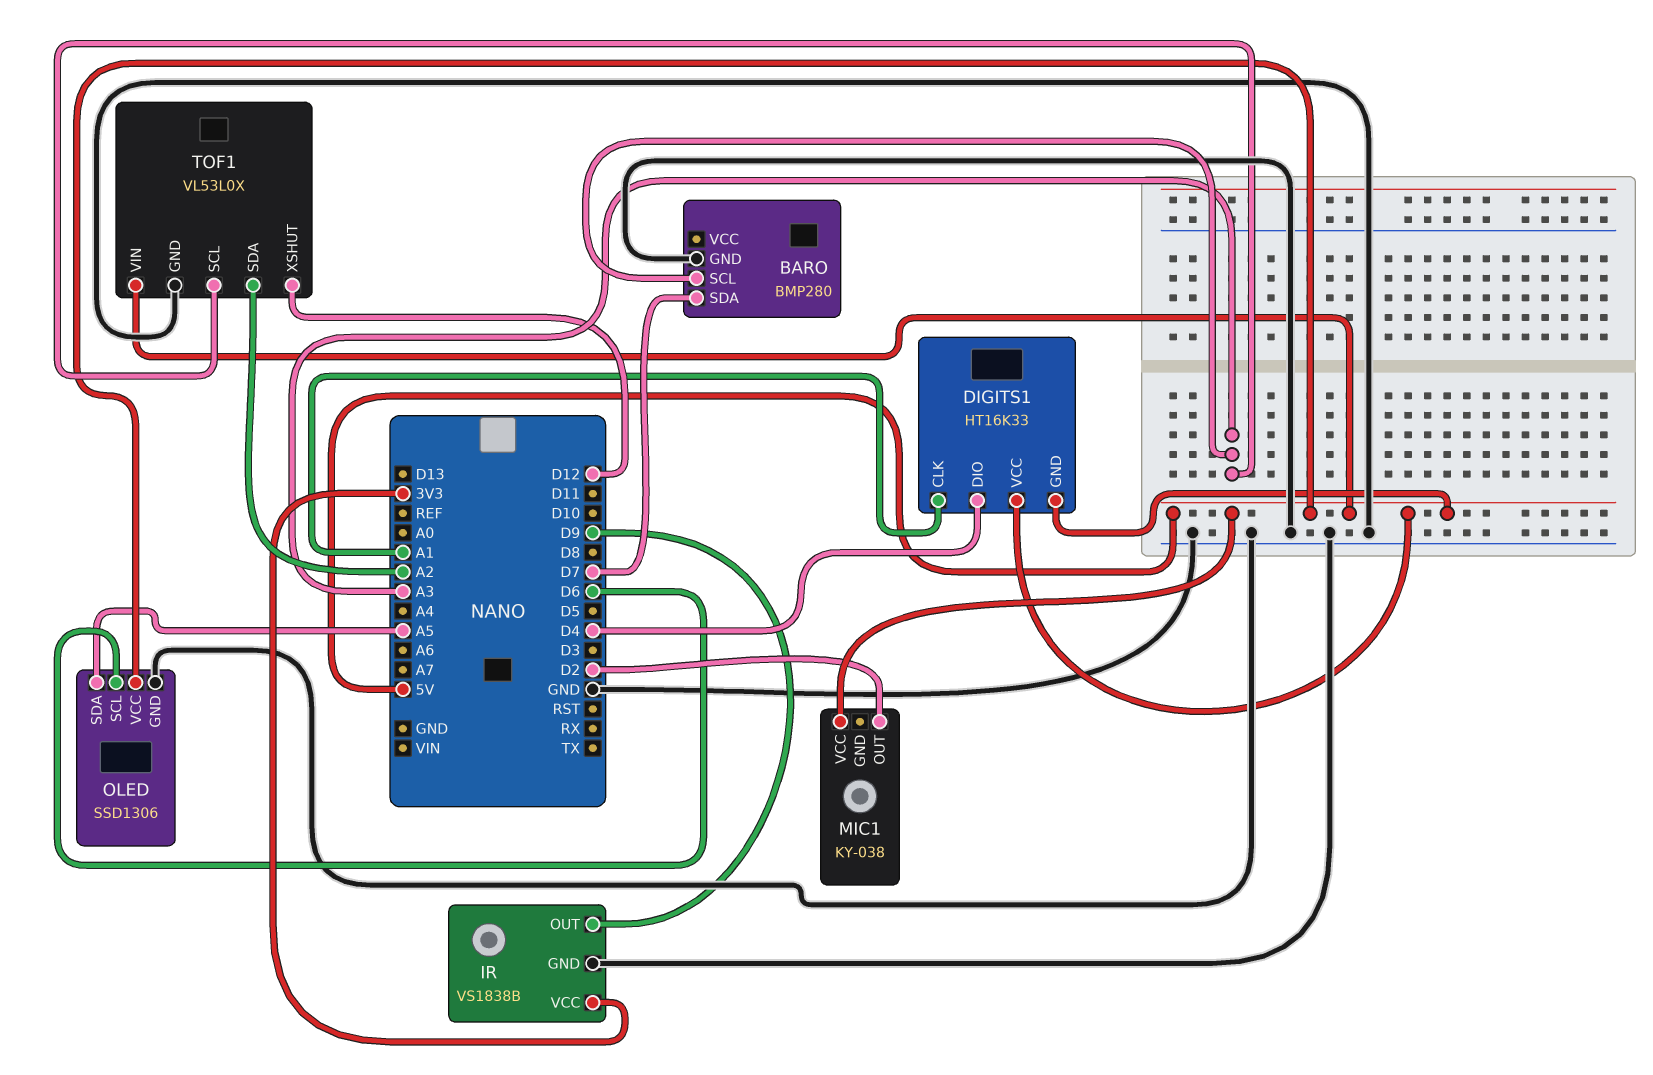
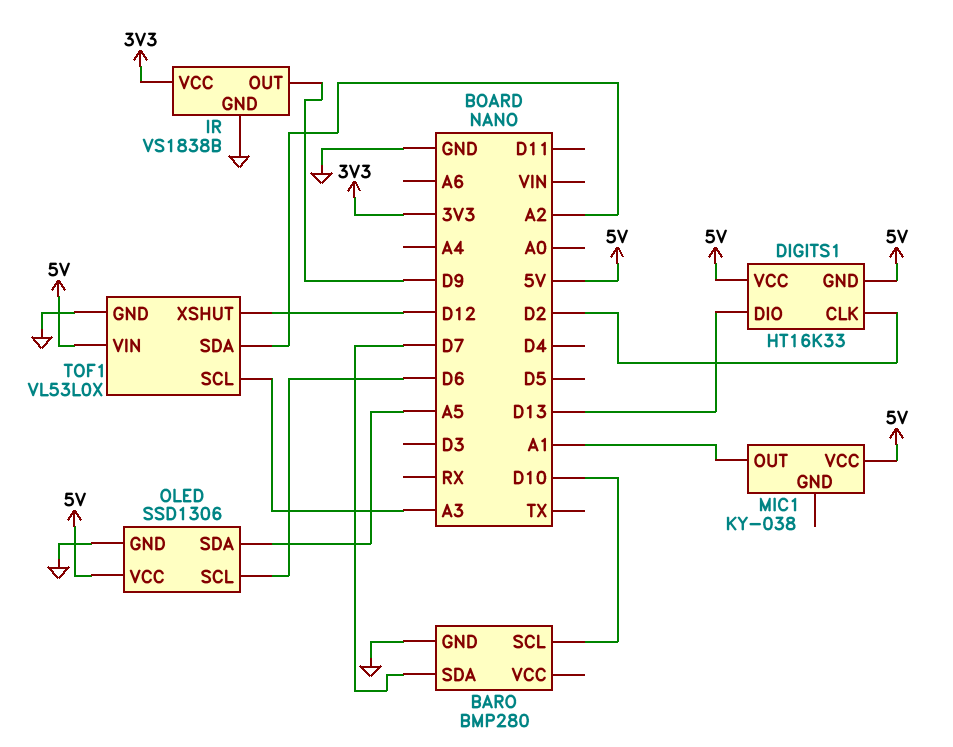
BARO pin SCL: A3 -> D10
DIGITS1 pin CLK: A1 -> D2
DIGITS1 pin DIO: D4 -> D13
MIC1 pin OUT: D2 -> A1

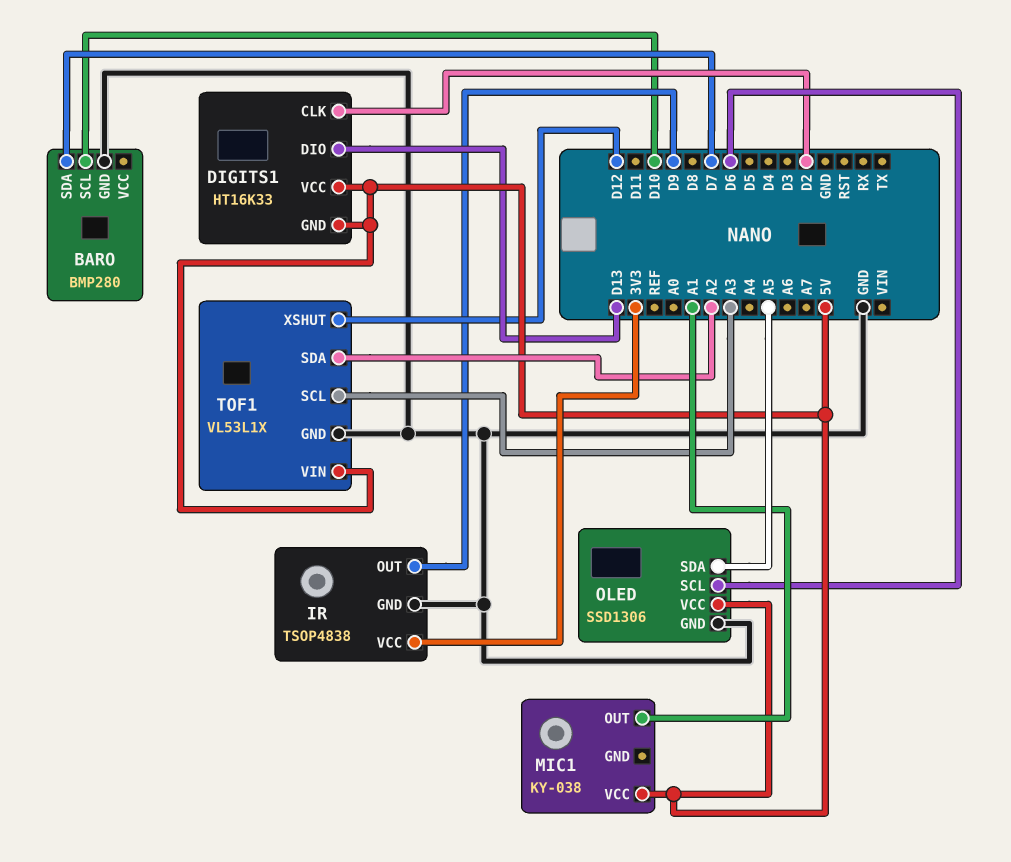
IR: VS1838B -> TSOP4838
TOF1: VL53L0X -> VL53L1X

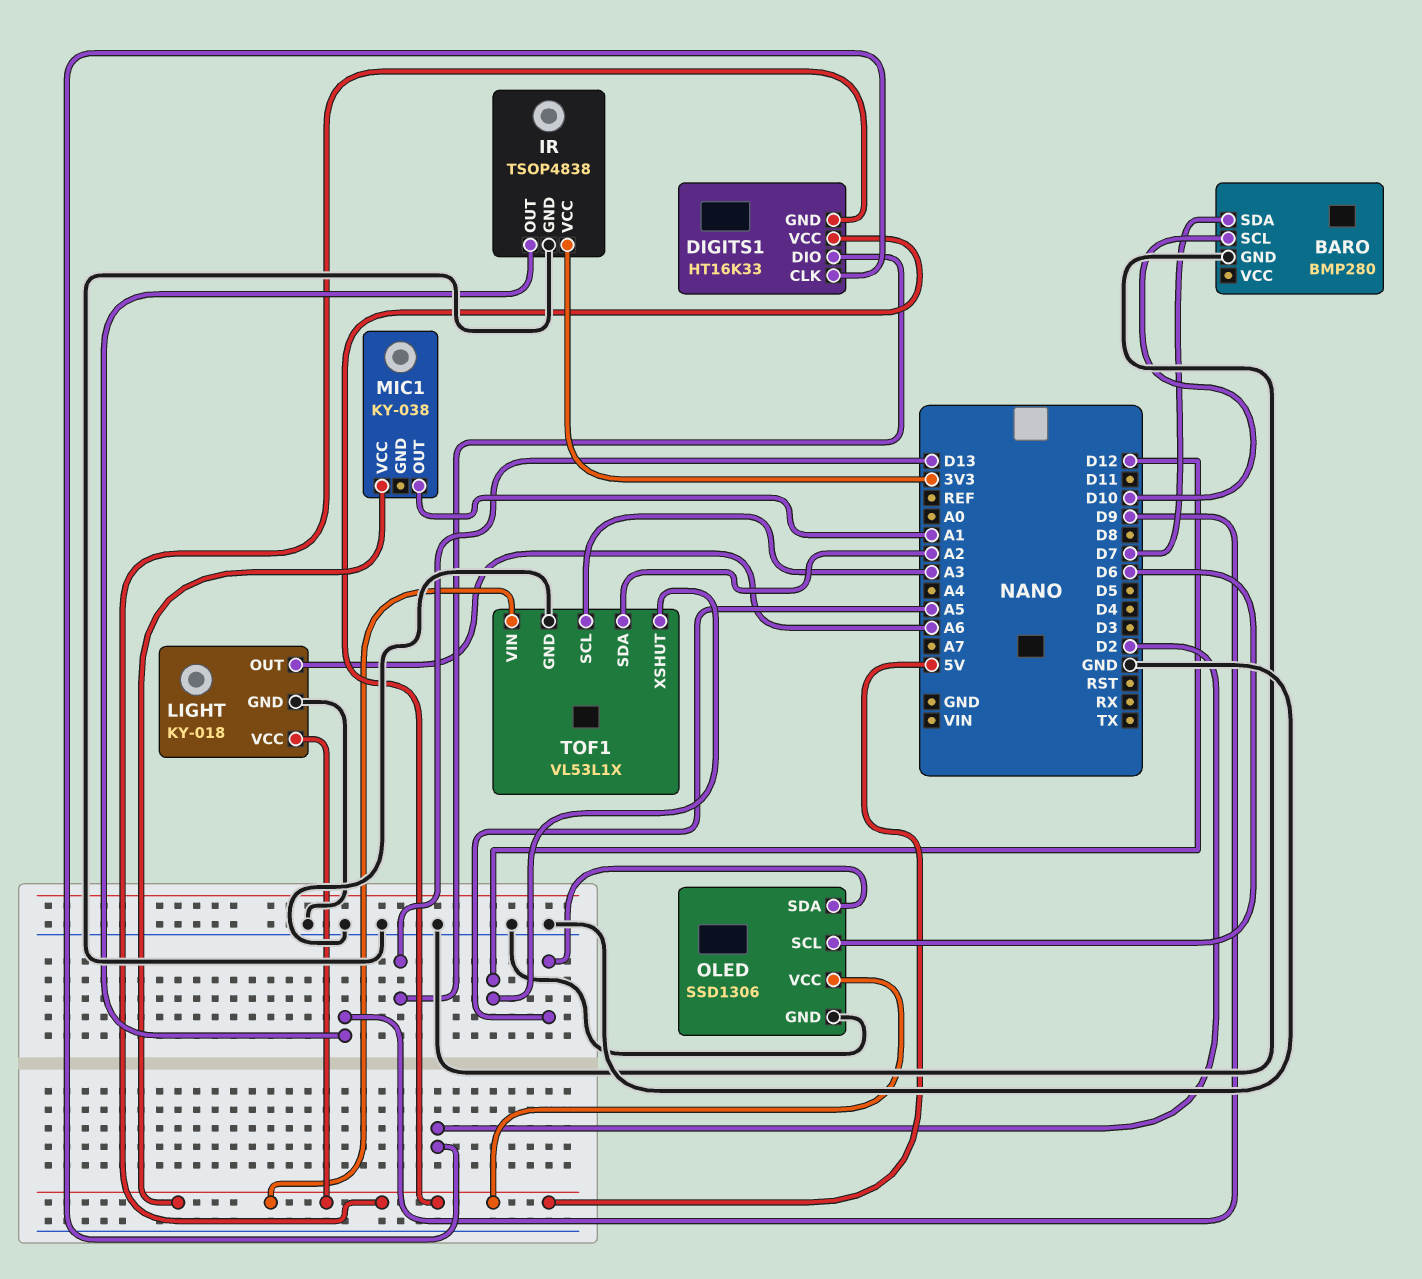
LIGHT: none -> KY-018
LIGHT pin GND: none -> GND
LIGHT pin OUT: none -> A6
LIGHT pin VCC: none -> 5V

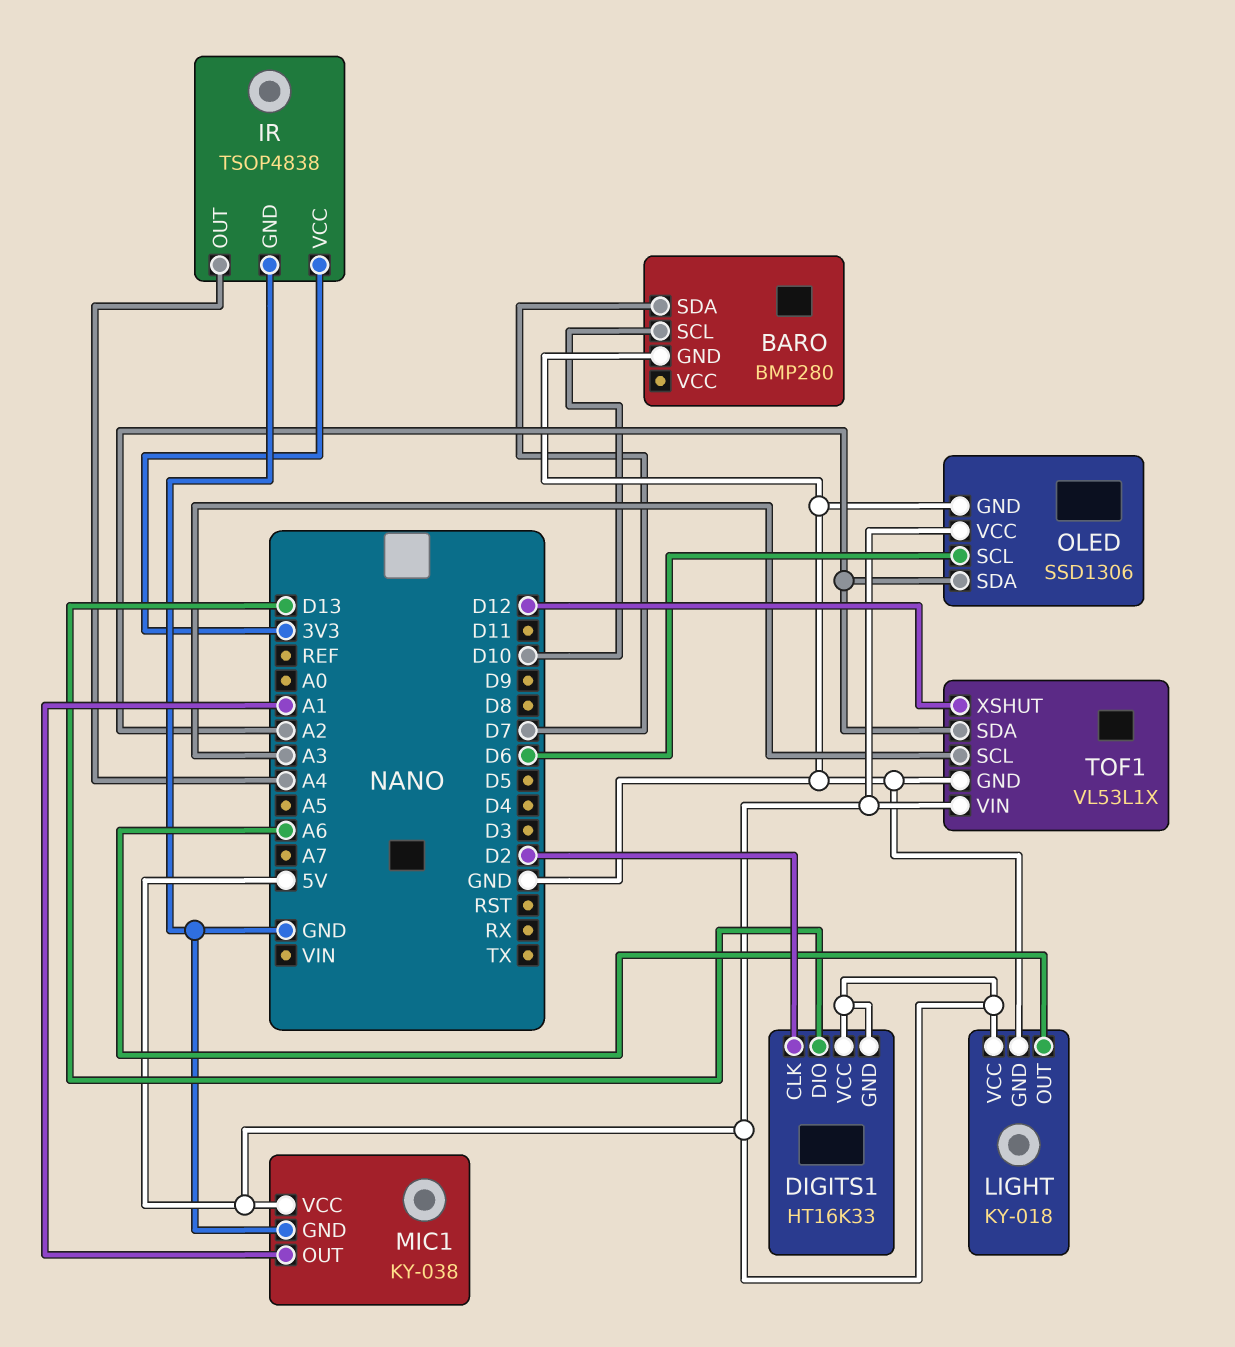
IR pin OUT: D9 -> A4
MIC1 pin GND: none -> GND
OLED pin SDA: A5 -> A2

